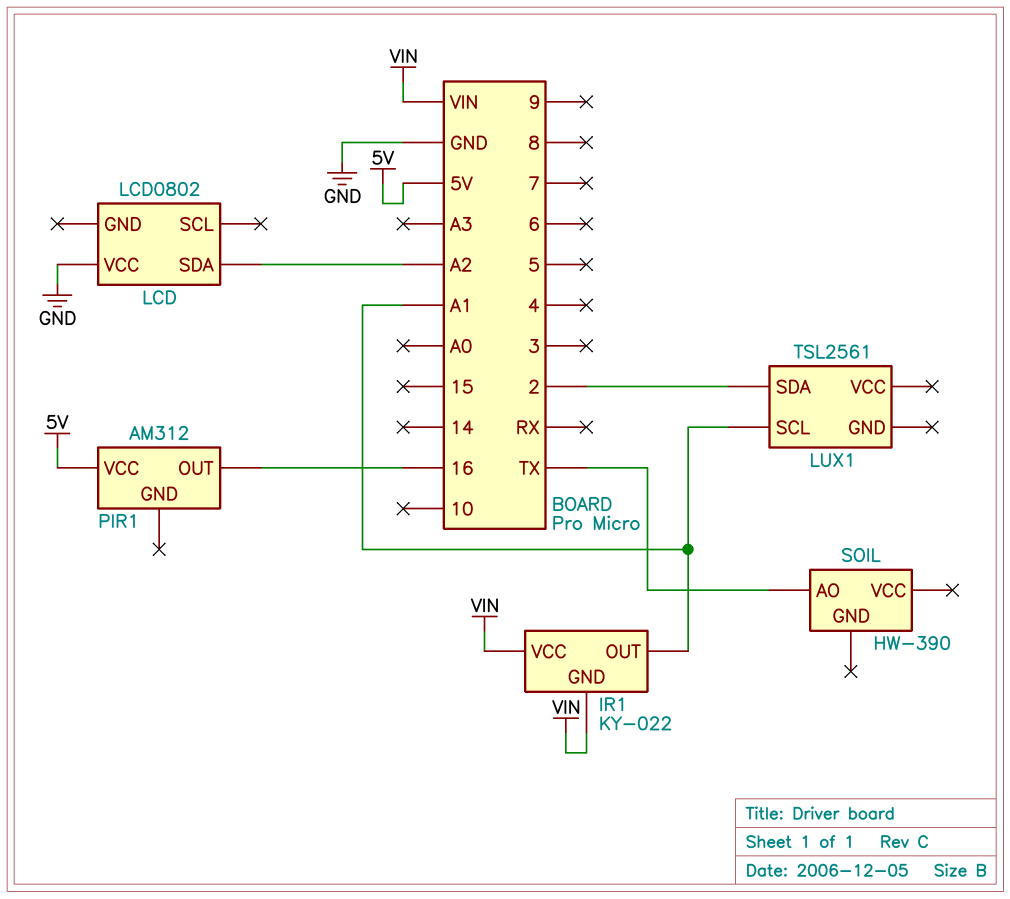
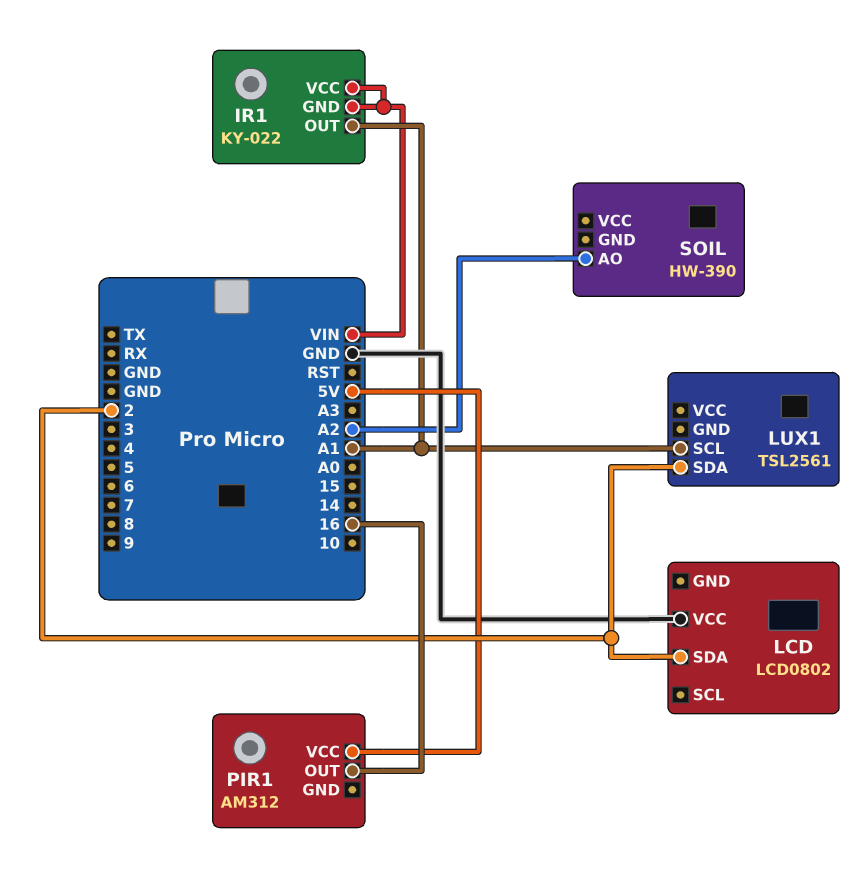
LCD pin SDA: A2 -> 2
SOIL pin AO: TX -> A2

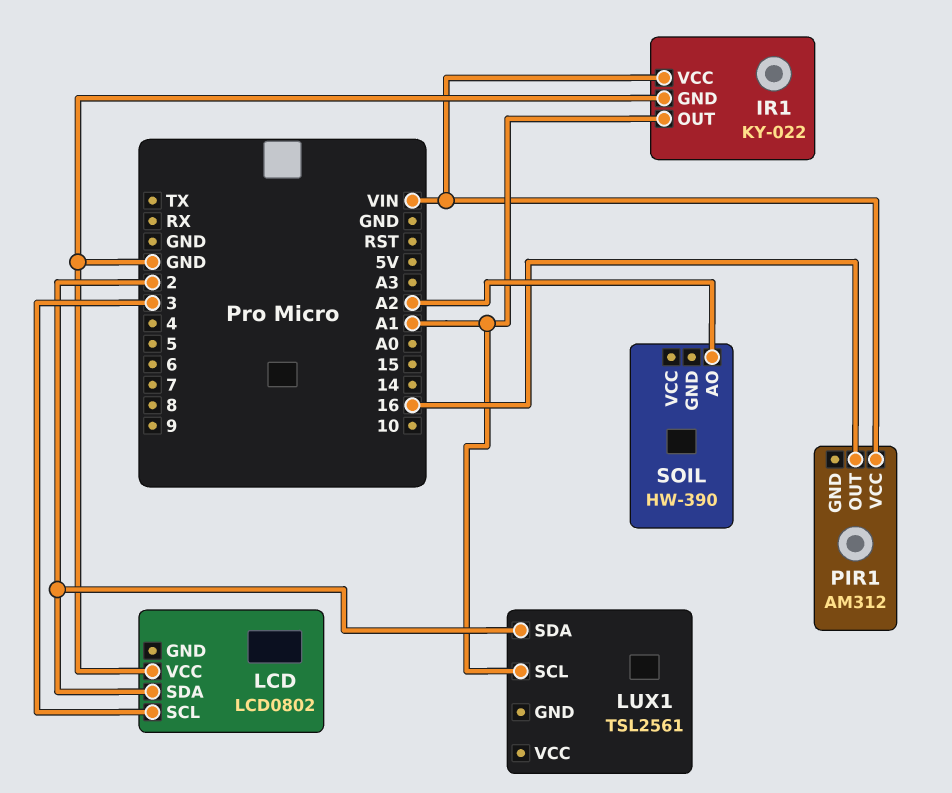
IR1 pin GND: VIN -> GND
LCD pin SCL: none -> 3
PIR1 pin VCC: 5V -> VIN

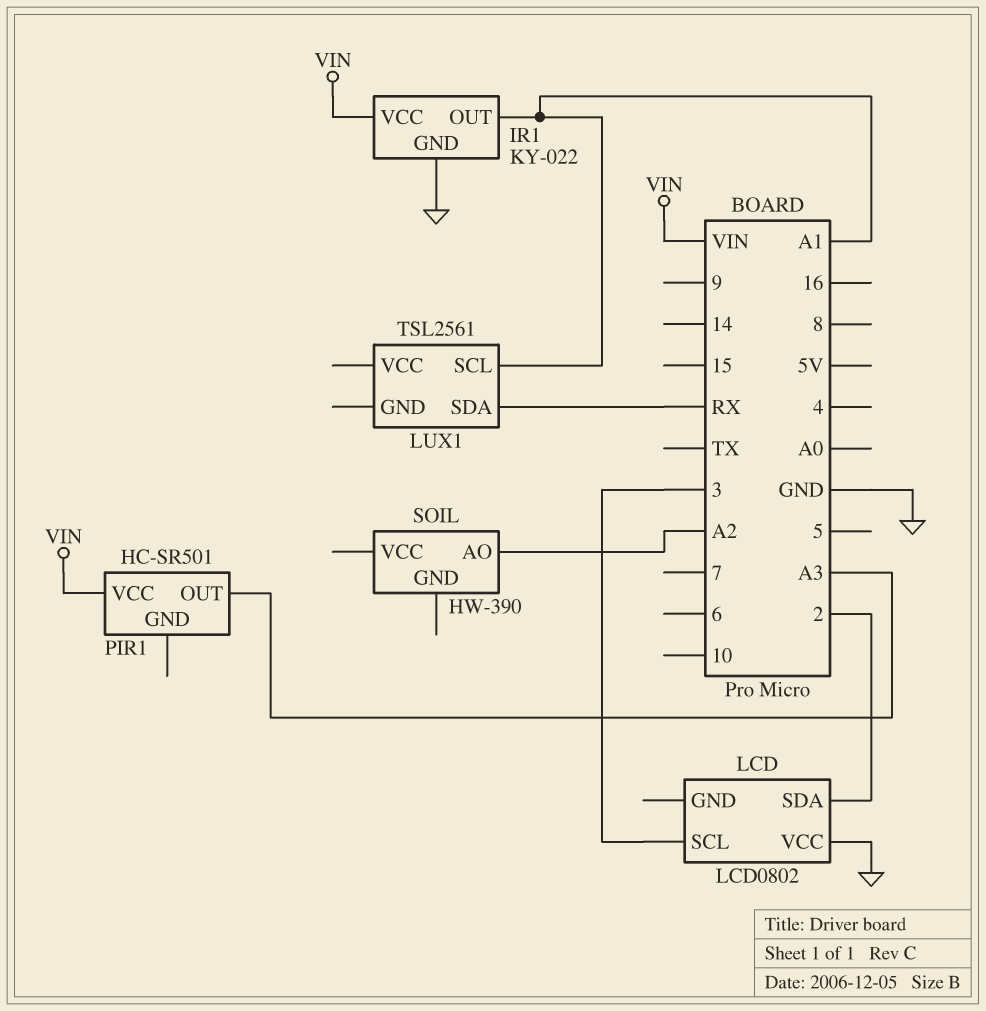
LUX1 pin SDA: 2 -> RX
PIR1: AM312 -> HC-SR501
PIR1 pin OUT: 16 -> A3

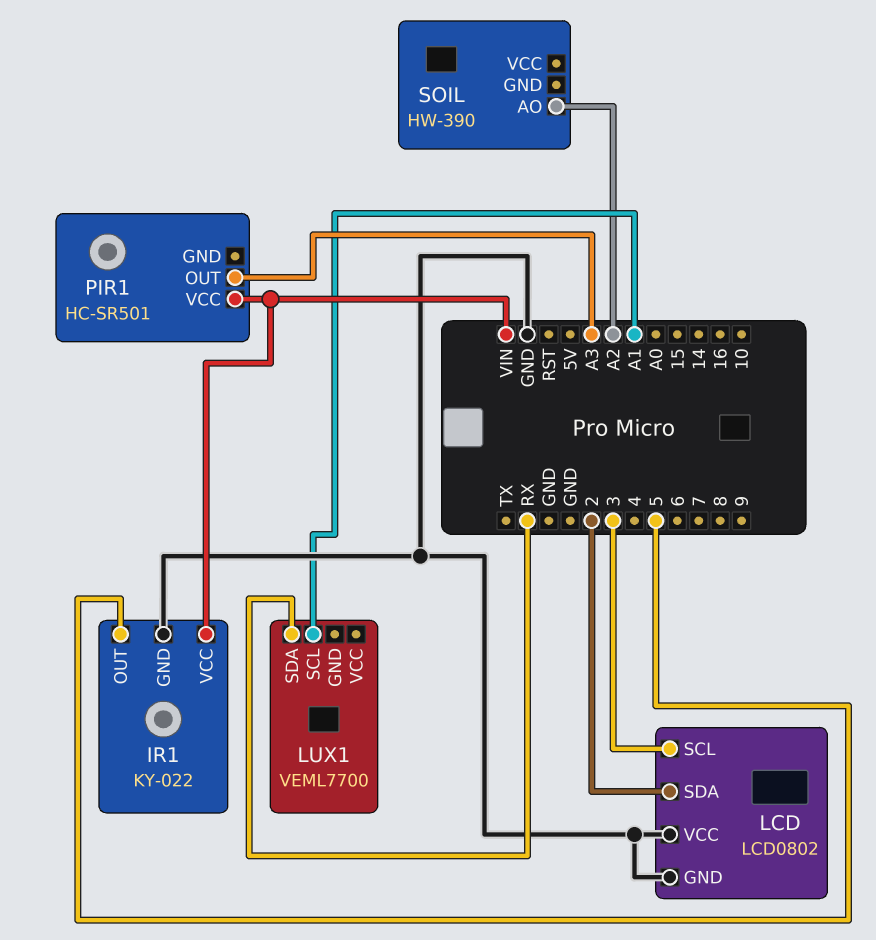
IR1 pin OUT: A1 -> 5
LCD pin GND: none -> GND
LUX1: TSL2561 -> VEML7700

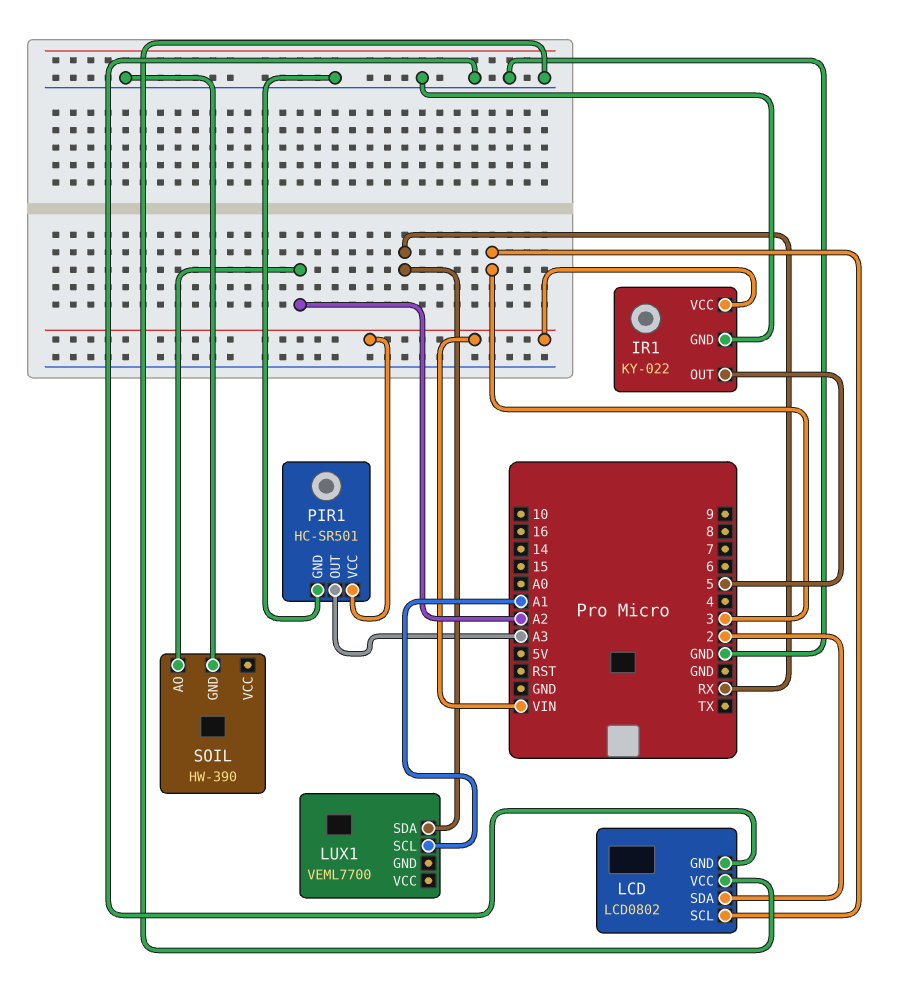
PIR1 pin GND: none -> GND
SOIL pin GND: none -> GND

